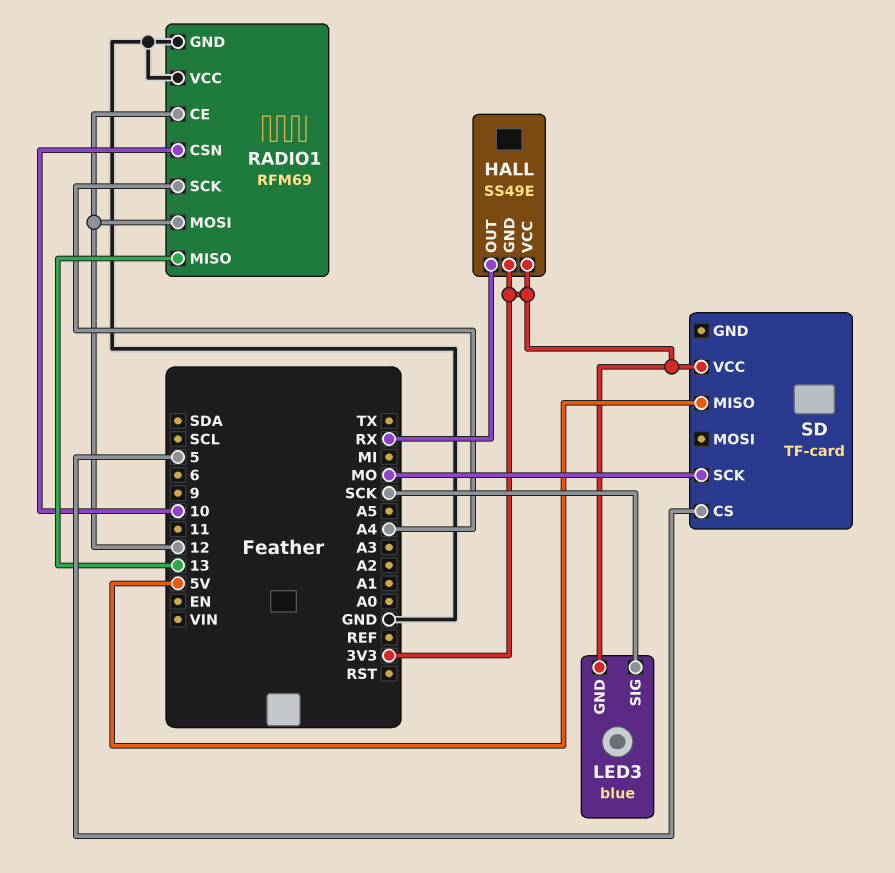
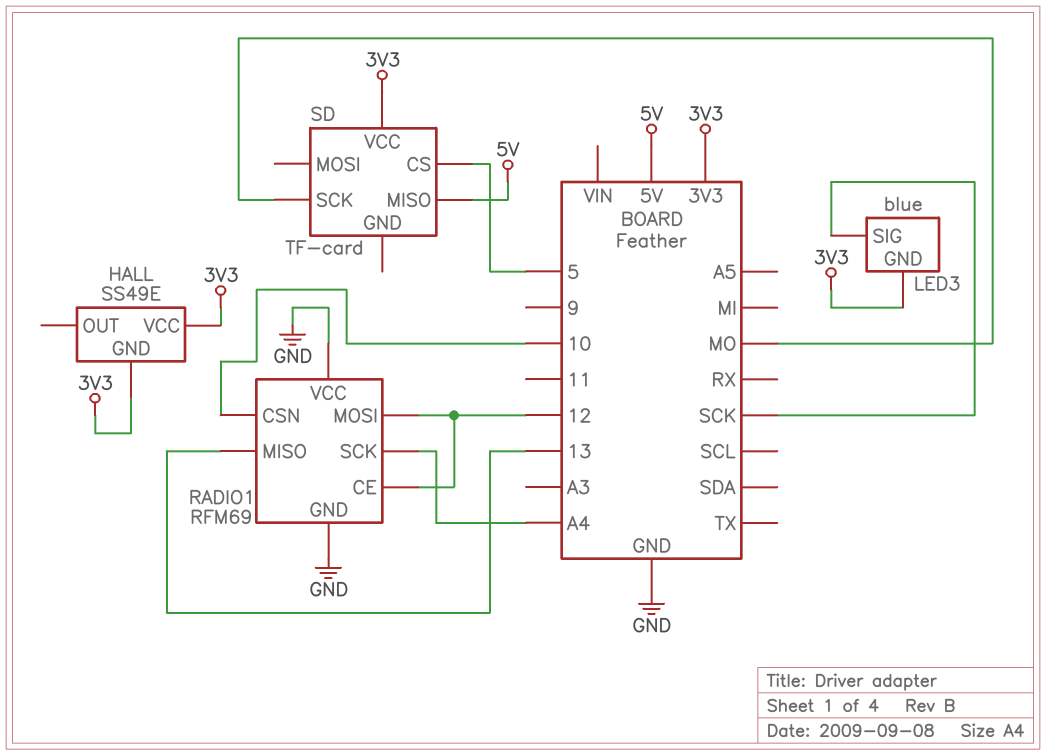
HALL pin OUT: RX -> none

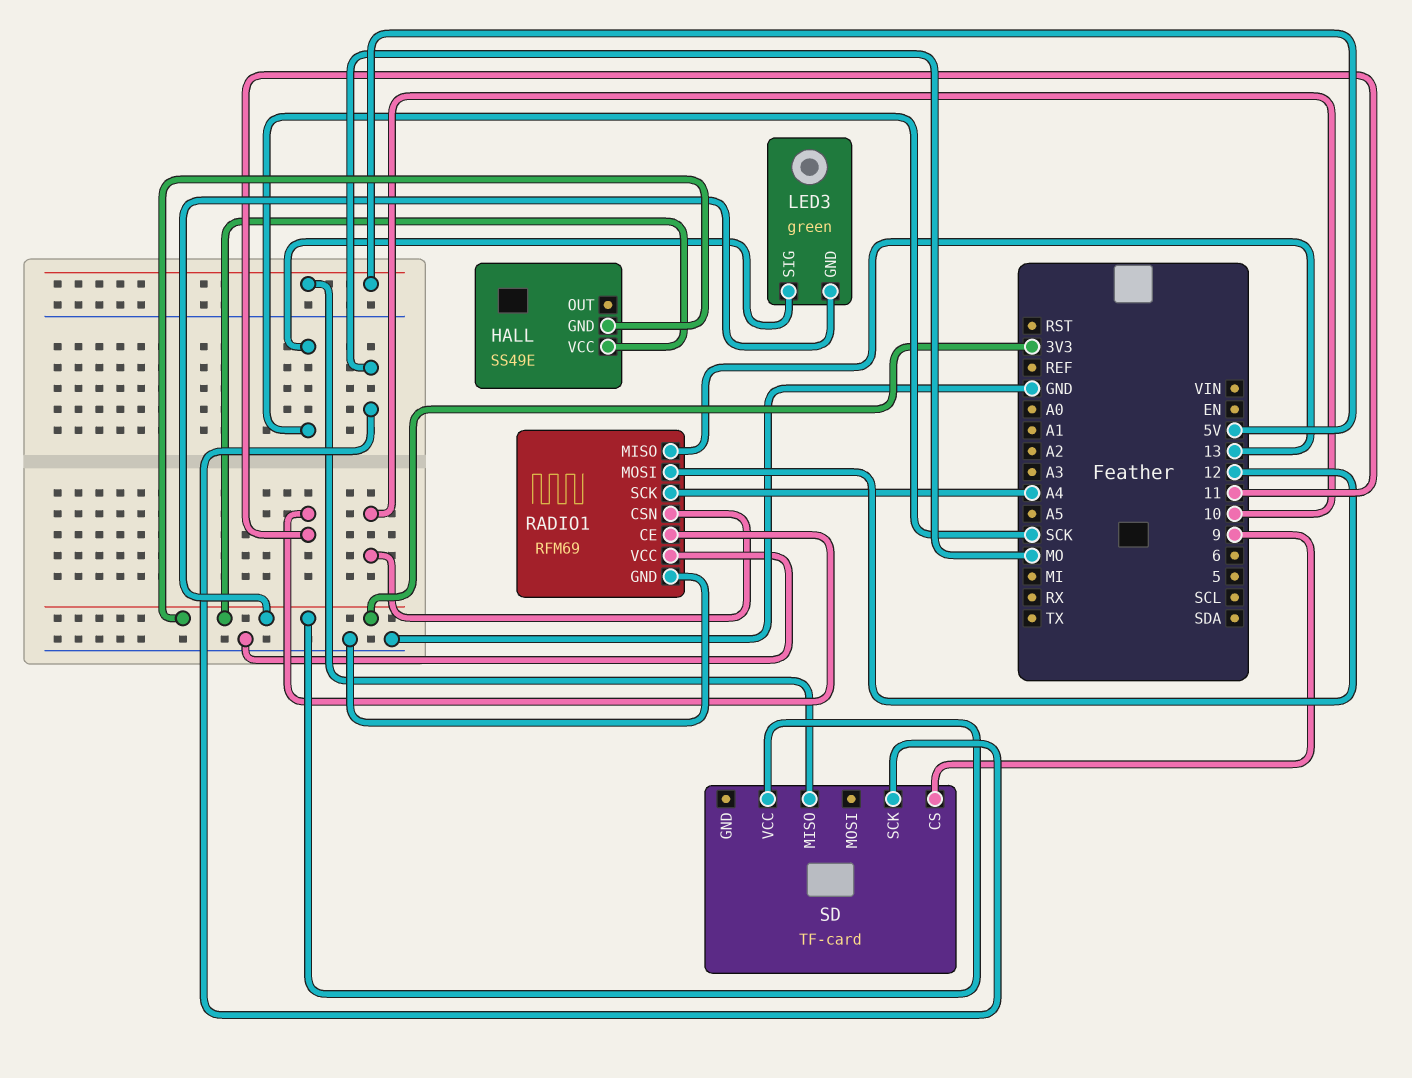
LED3: blue -> green
RADIO1 pin CE: 12 -> 11
SD pin CS: 5 -> 9

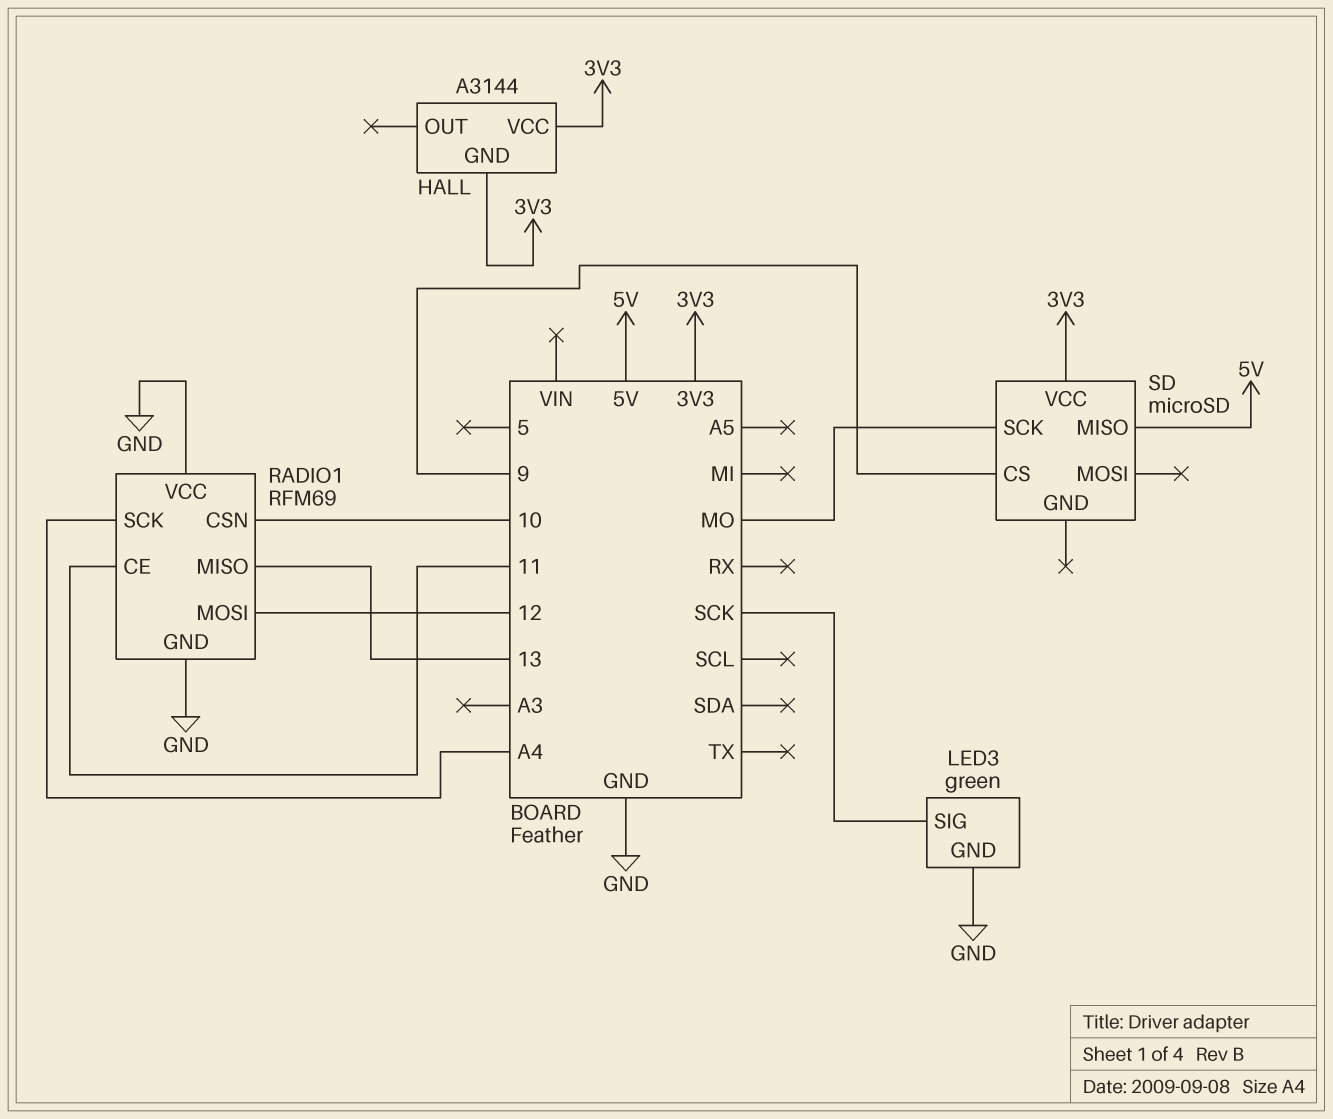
HALL: SS49E -> A3144
LED3 pin GND: 3V3 -> GND
SD: TF-card -> microSD

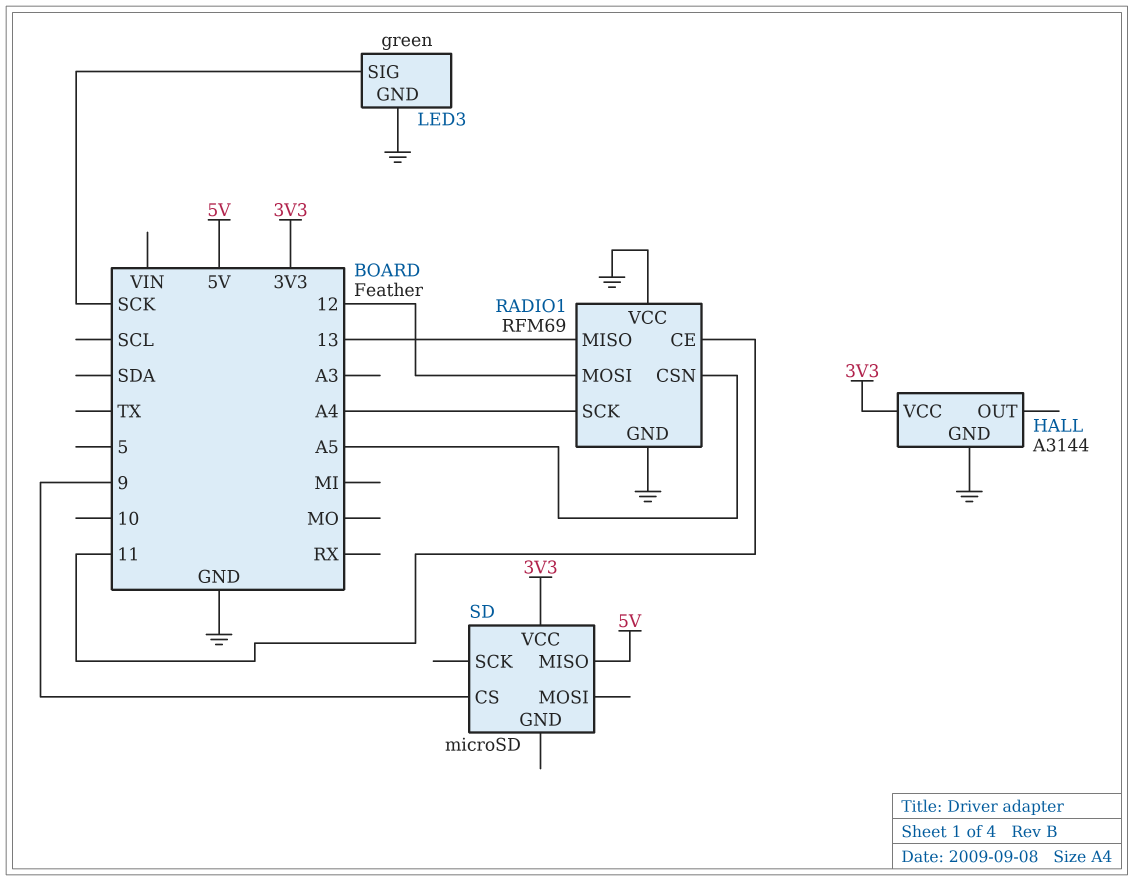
HALL pin GND: 3V3 -> GND
RADIO1 pin CSN: 10 -> A5
SD pin SCK: MO -> none

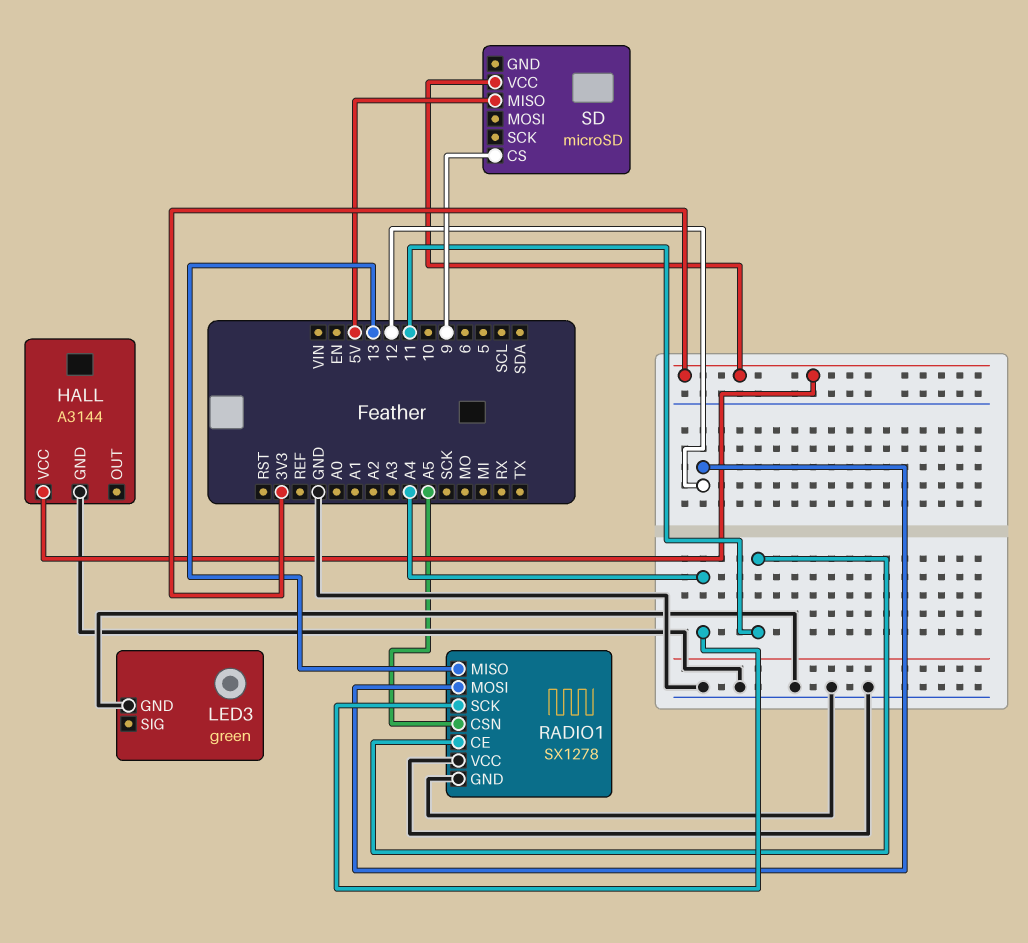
LED3 pin SIG: SCK -> none
RADIO1: RFM69 -> SX1278

